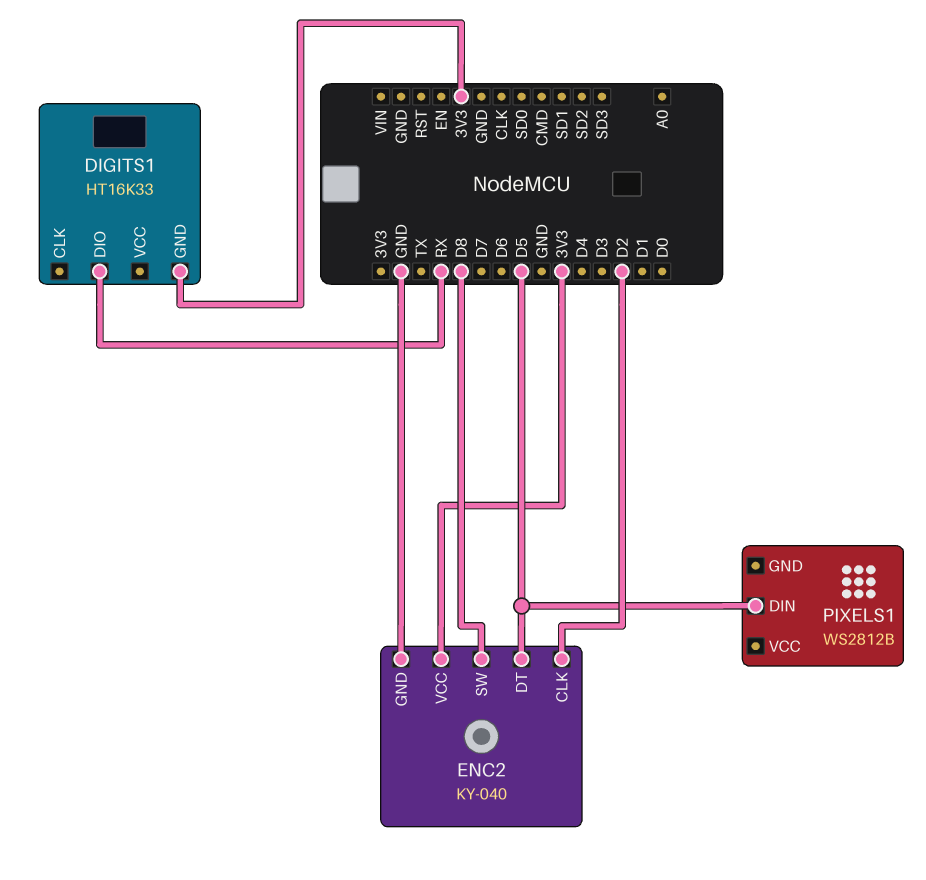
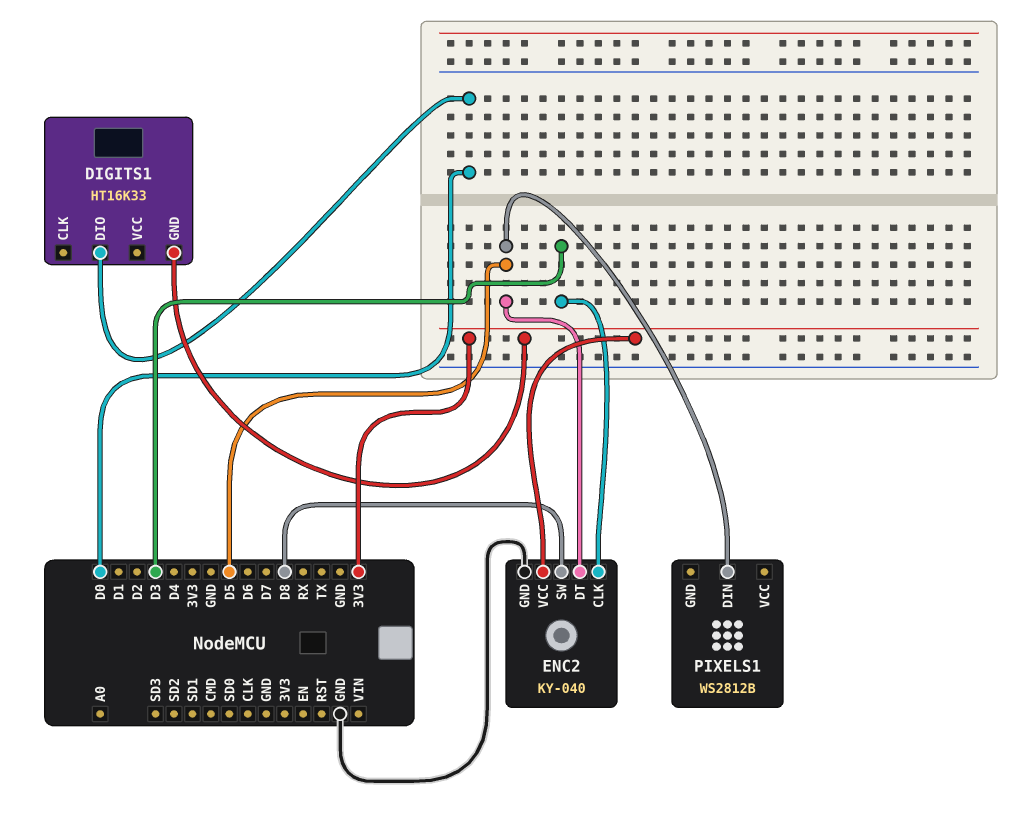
DIGITS1 pin DIO: RX -> D0
ENC2 pin CLK: D2 -> D3

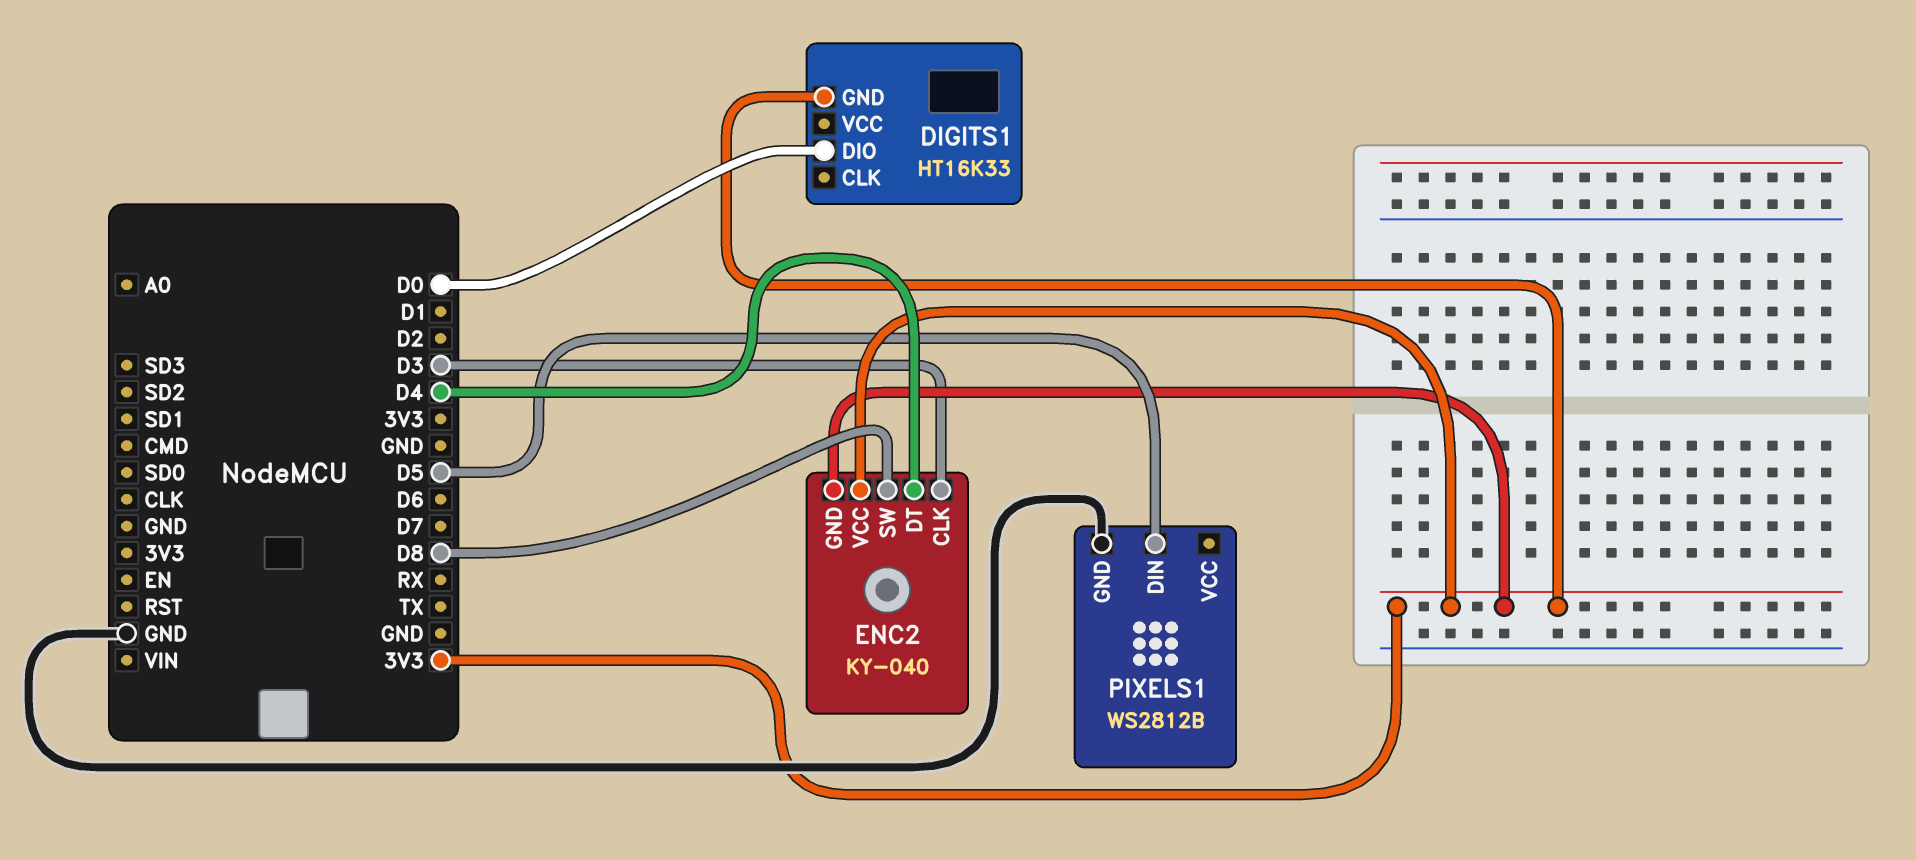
ENC2 pin DT: D5 -> D4
ENC2 pin GND: GND -> 3V3
PIXELS1 pin GND: none -> GND

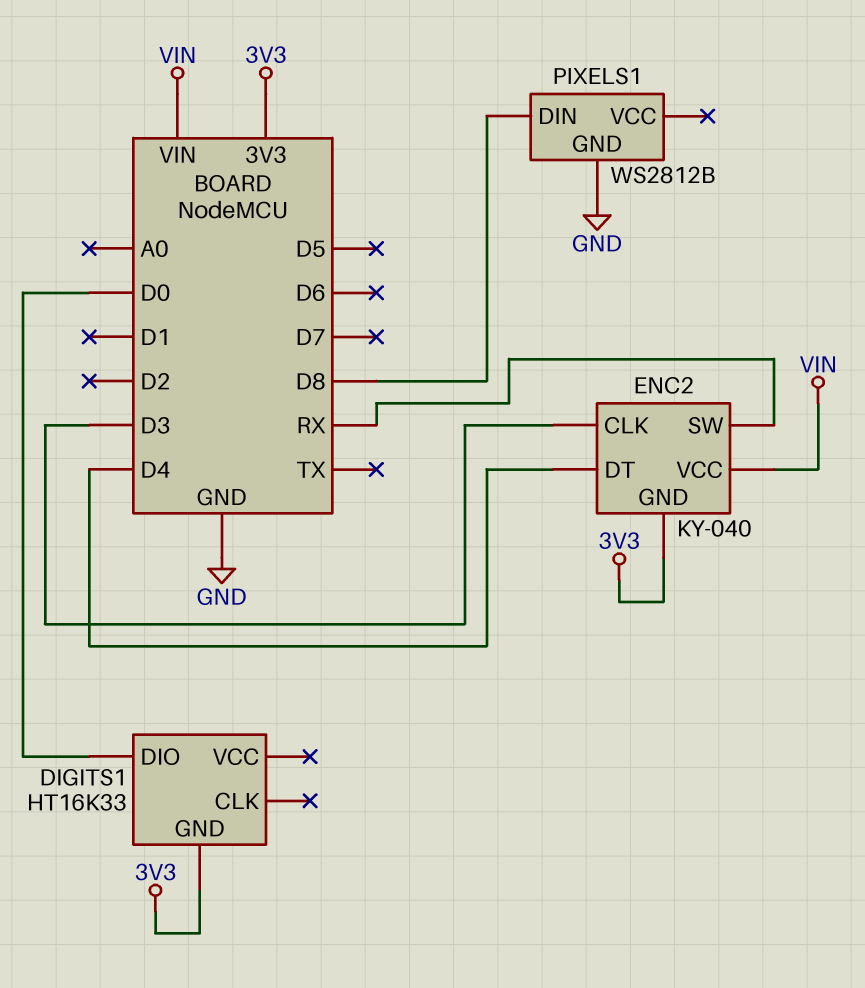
ENC2 pin SW: D8 -> RX
ENC2 pin VCC: 3V3 -> VIN
PIXELS1 pin DIN: D5 -> D8

